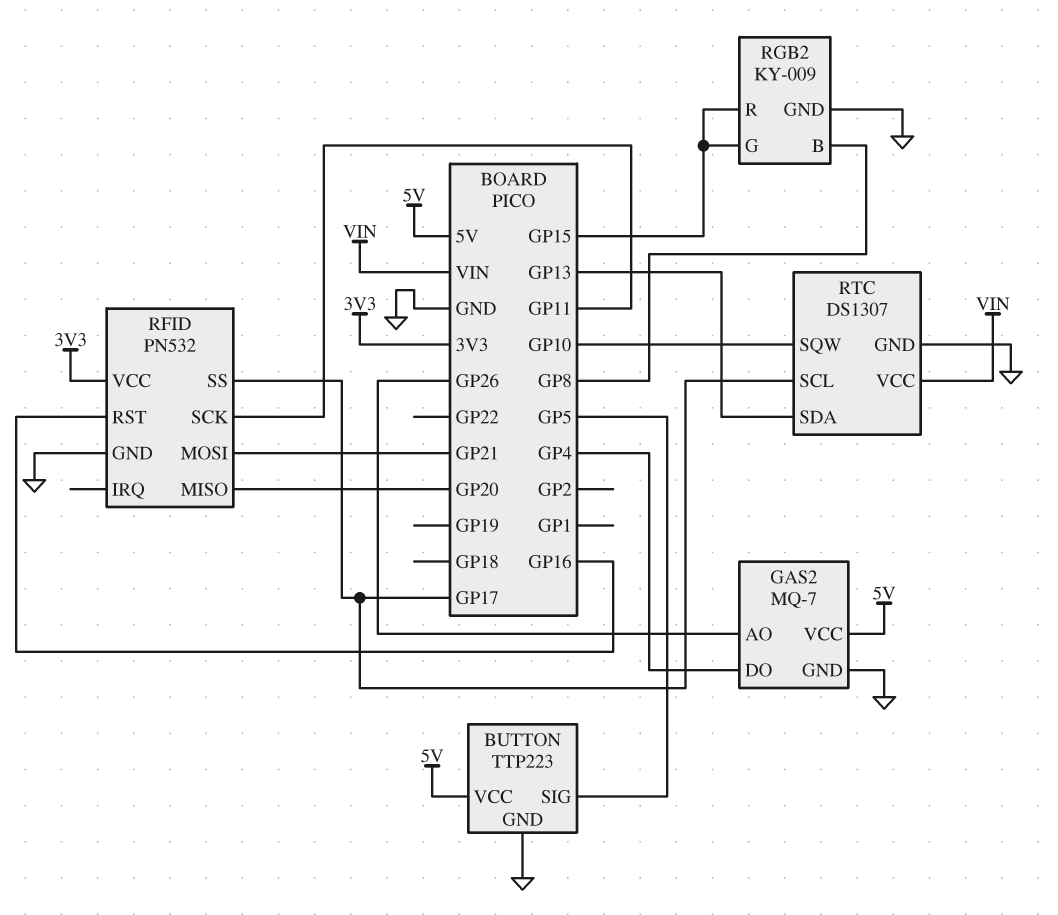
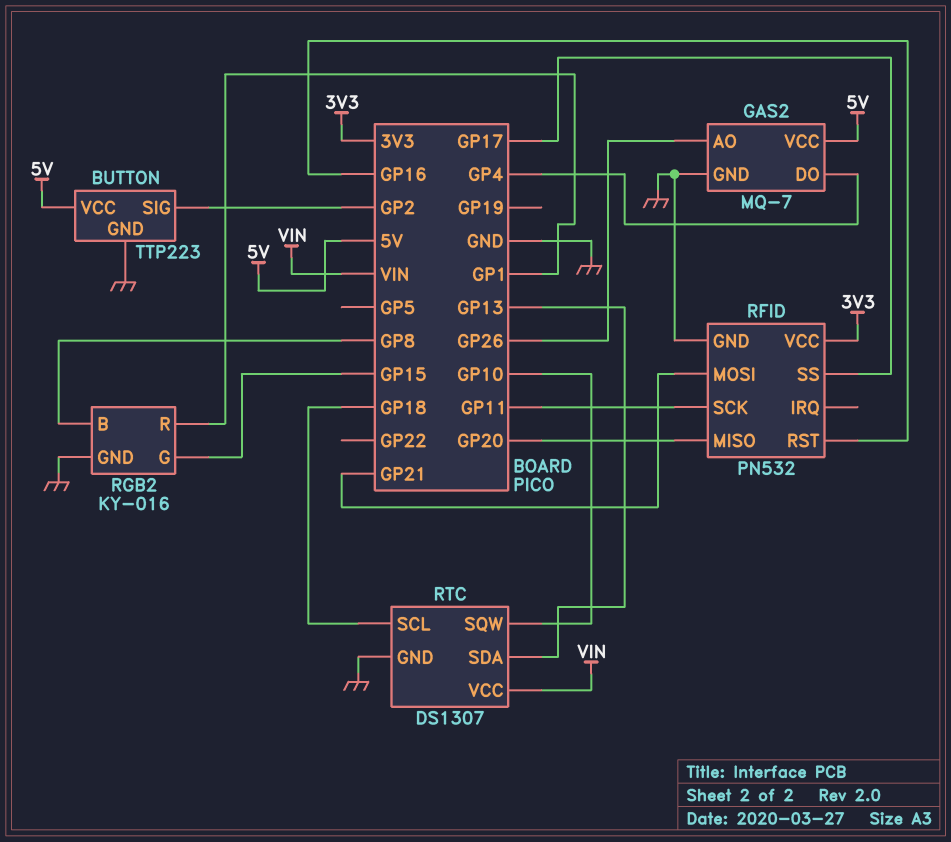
BUTTON pin SIG: GP5 -> GP2
RGB2: KY-009 -> KY-016
RGB2 pin R: GP15 -> GP1
RTC pin SCL: GP17 -> GP18

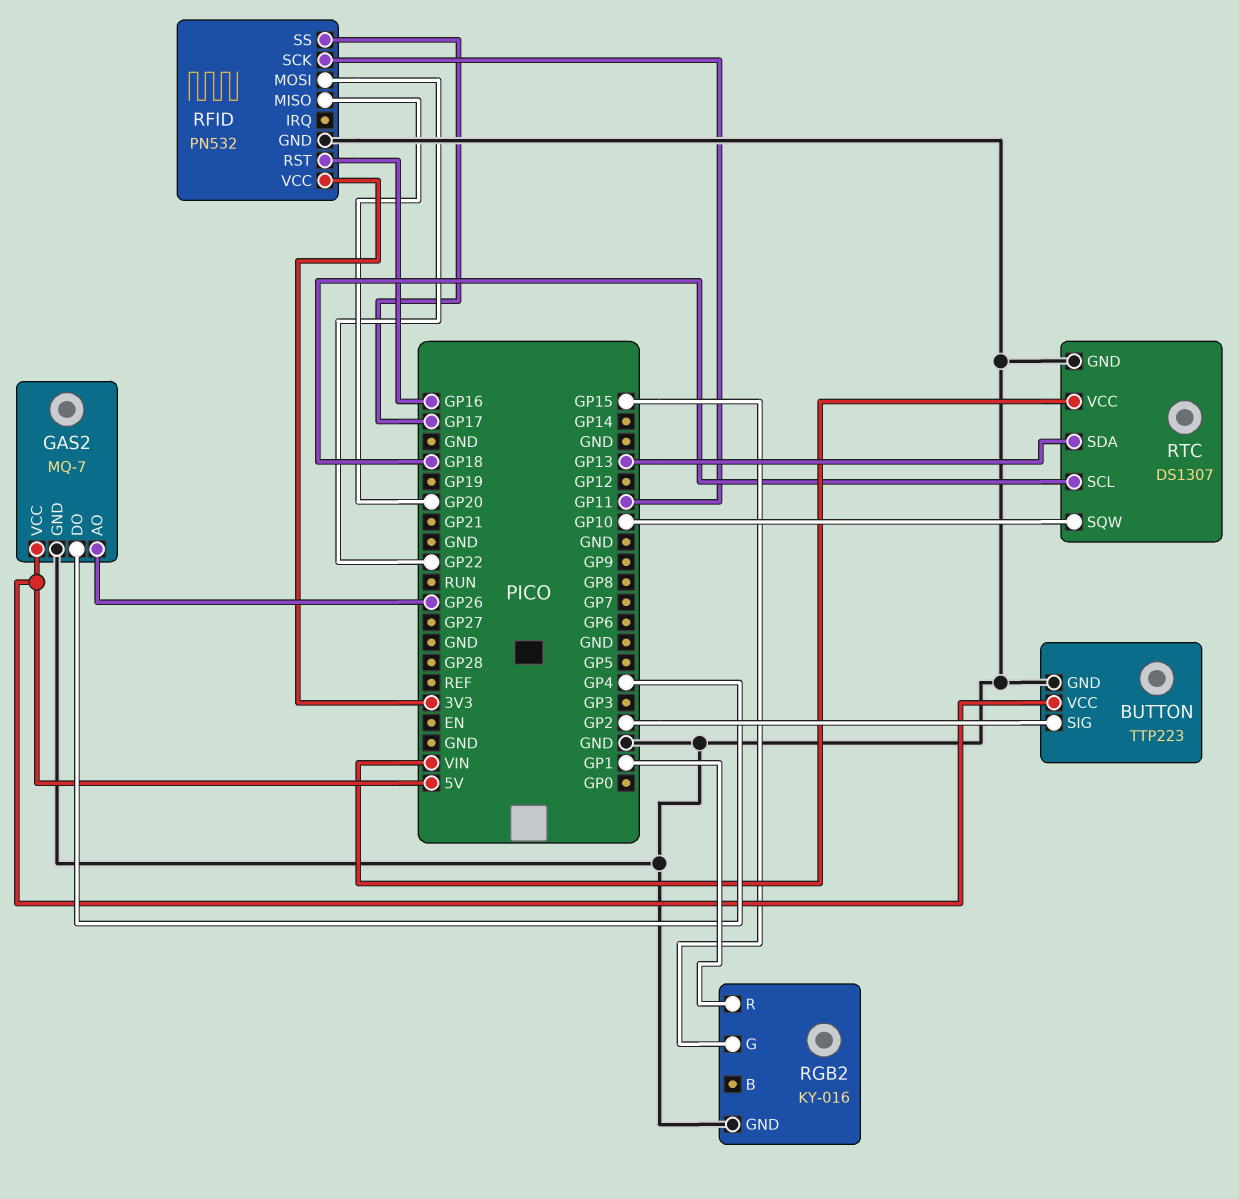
RFID pin MOSI: GP21 -> GP22
RGB2 pin B: GP8 -> none

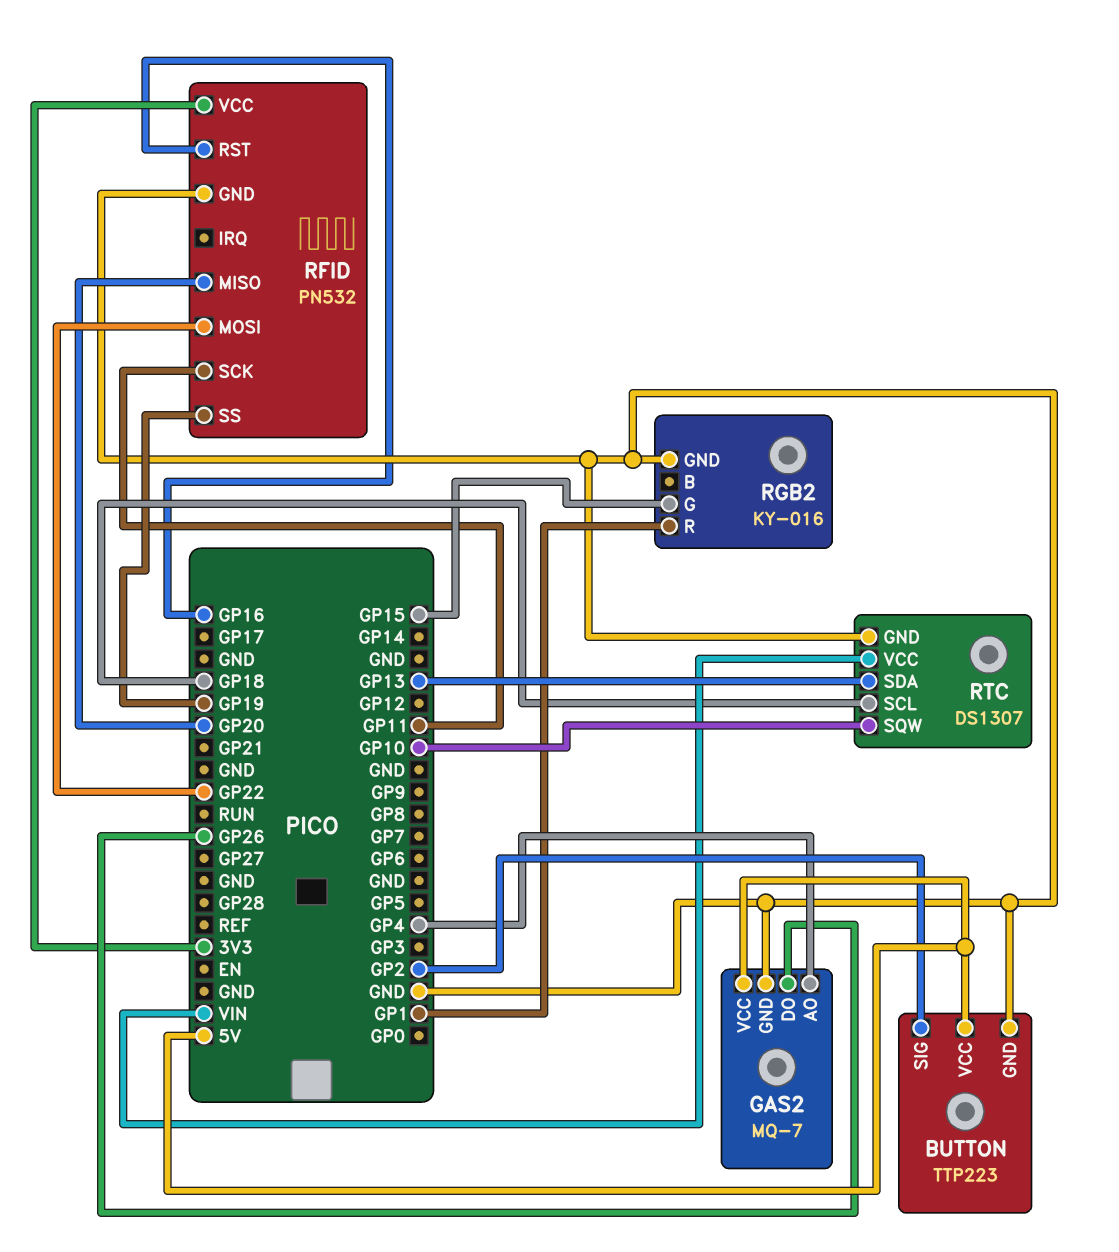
GAS2 pin AO: GP26 -> GP4
GAS2 pin DO: GP4 -> GP26
RFID pin SS: GP17 -> GP19

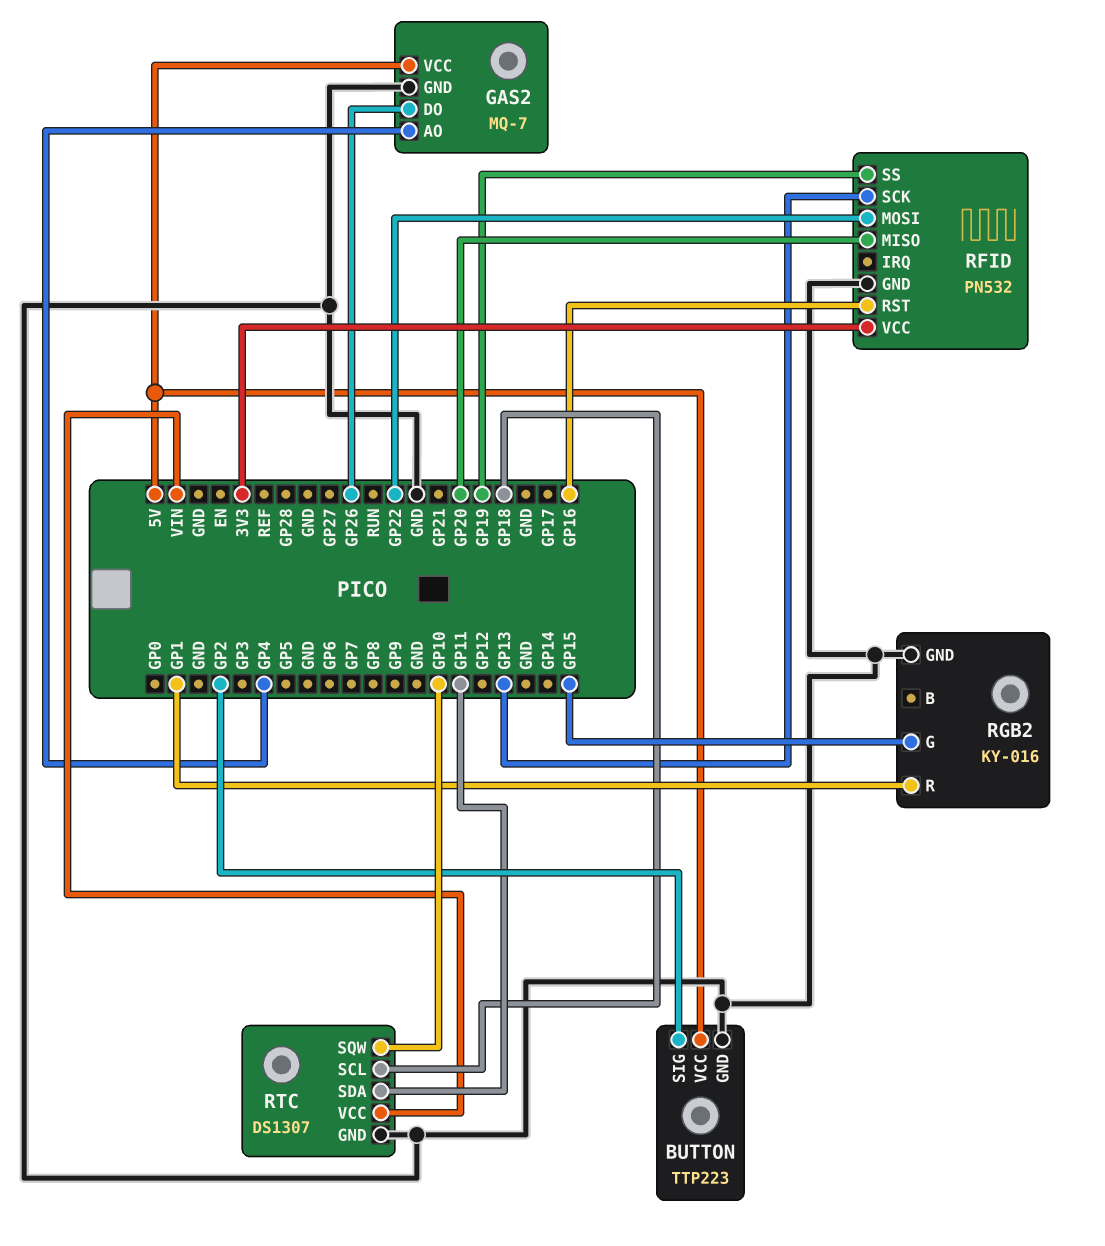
RFID pin SCK: GP11 -> GP13
RTC pin SDA: GP13 -> GP11

